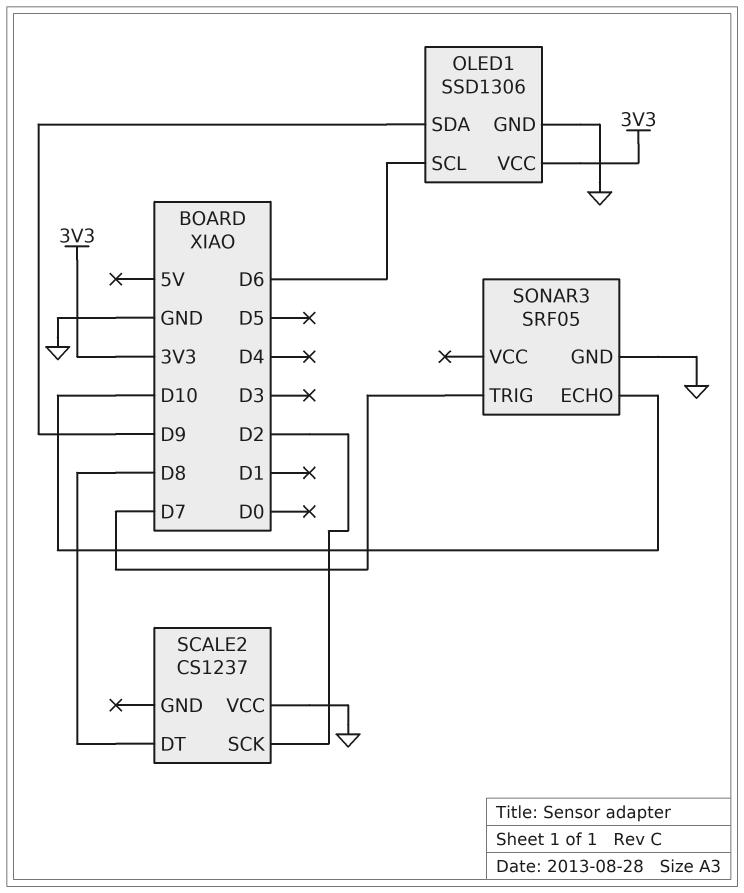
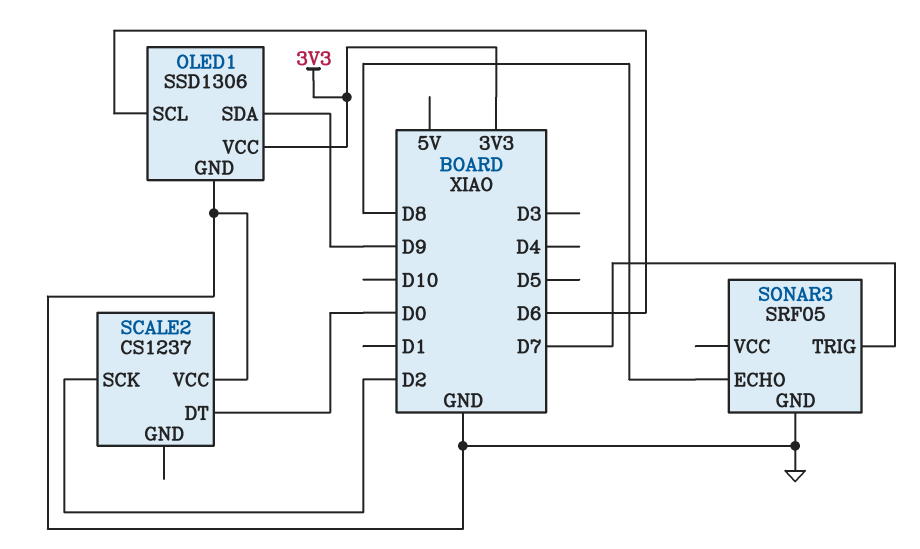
SCALE2 pin DT: D8 -> D0
SONAR3 pin ECHO: D10 -> D8

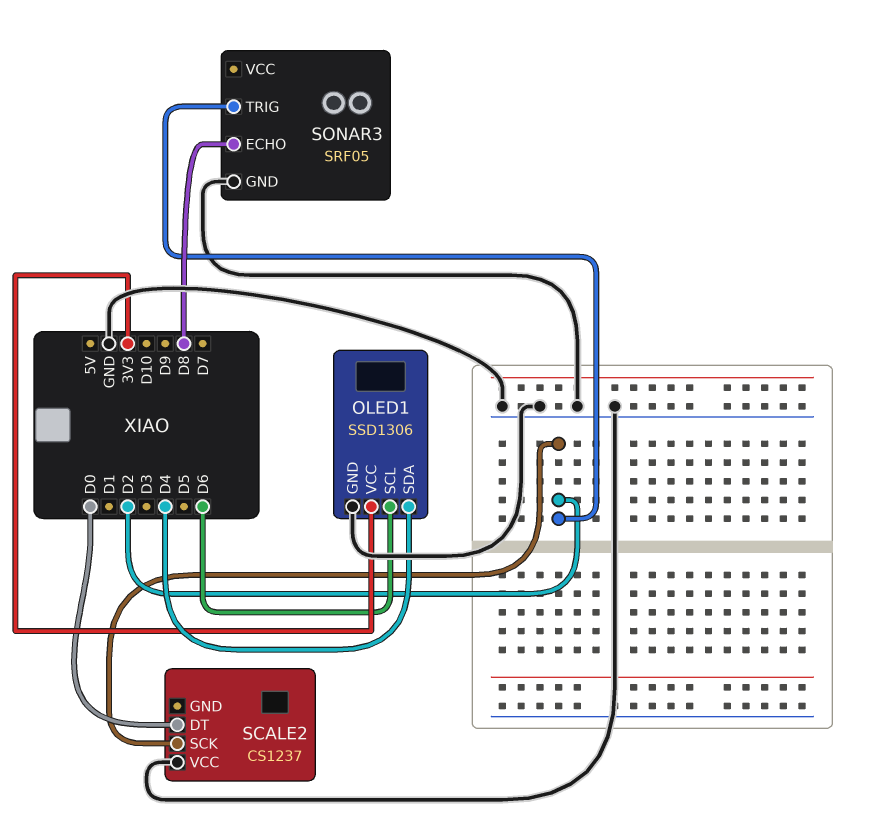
OLED1 pin SDA: D9 -> D4
SONAR3 pin TRIG: D7 -> D2

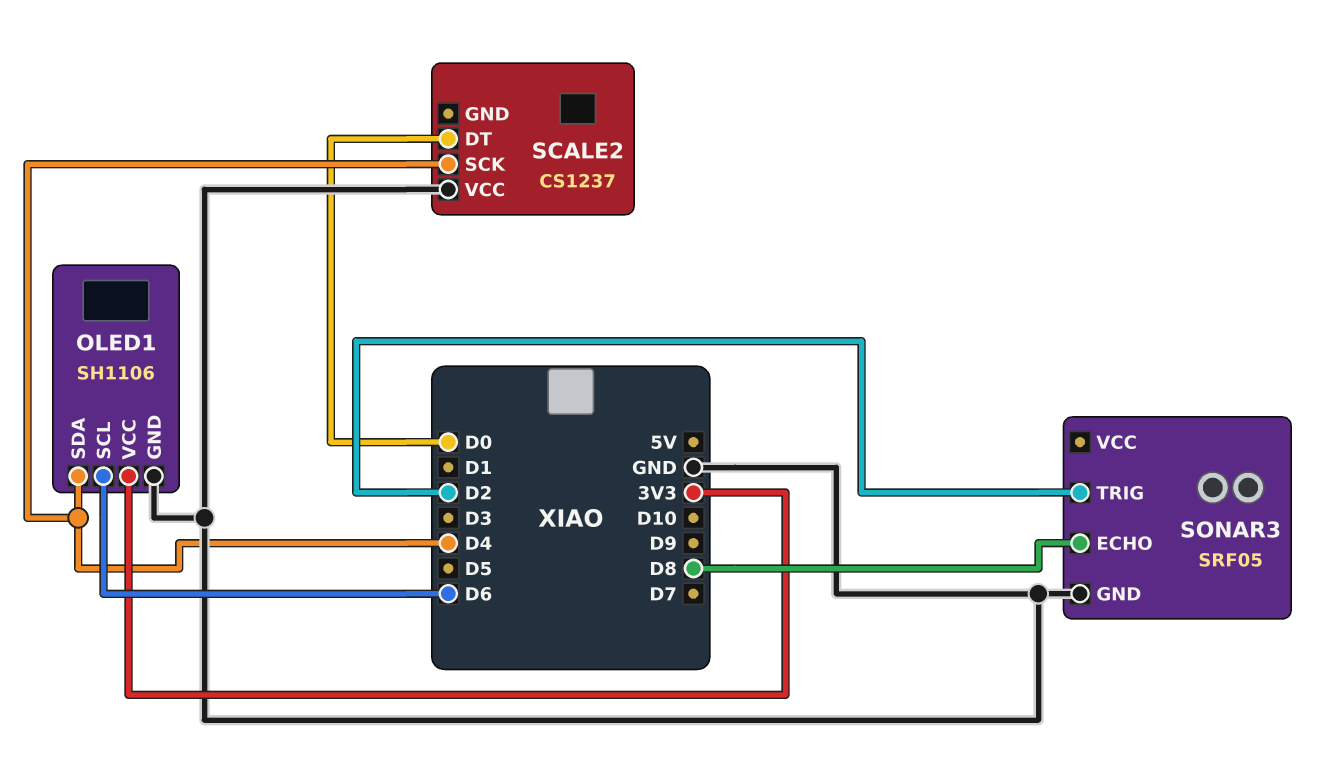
OLED1: SSD1306 -> SH1106
SCALE2 pin SCK: D2 -> D4

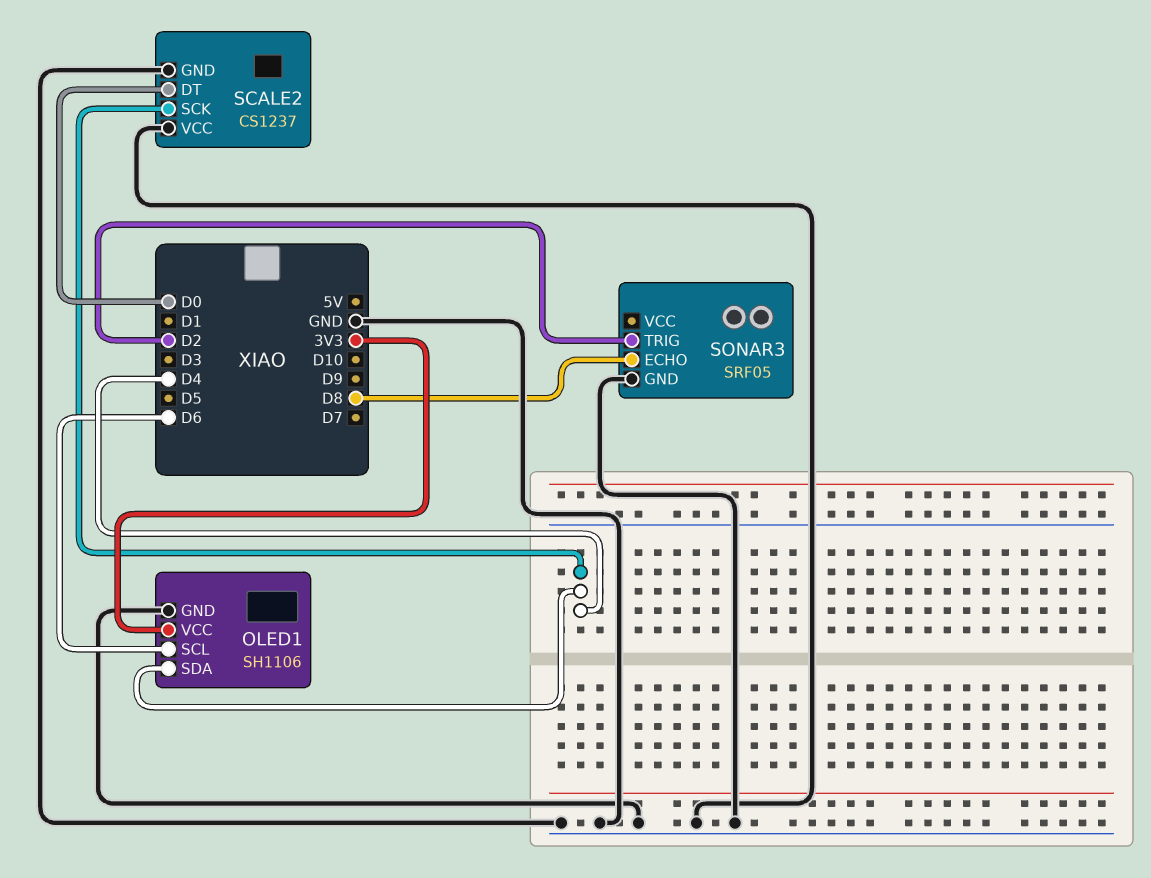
SCALE2 pin GND: none -> GND

